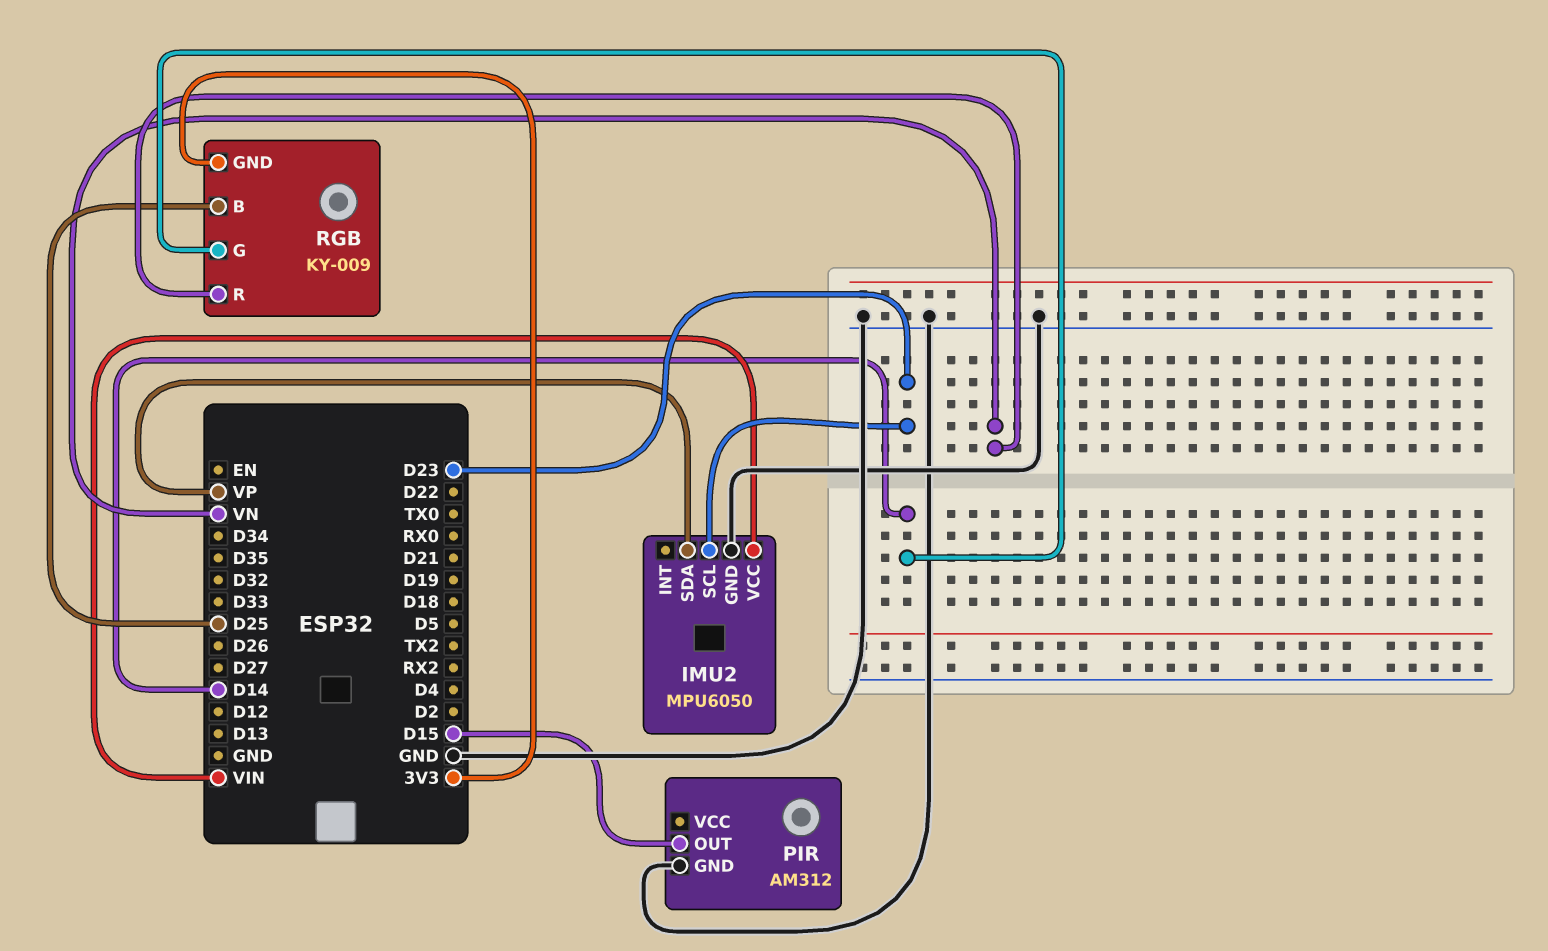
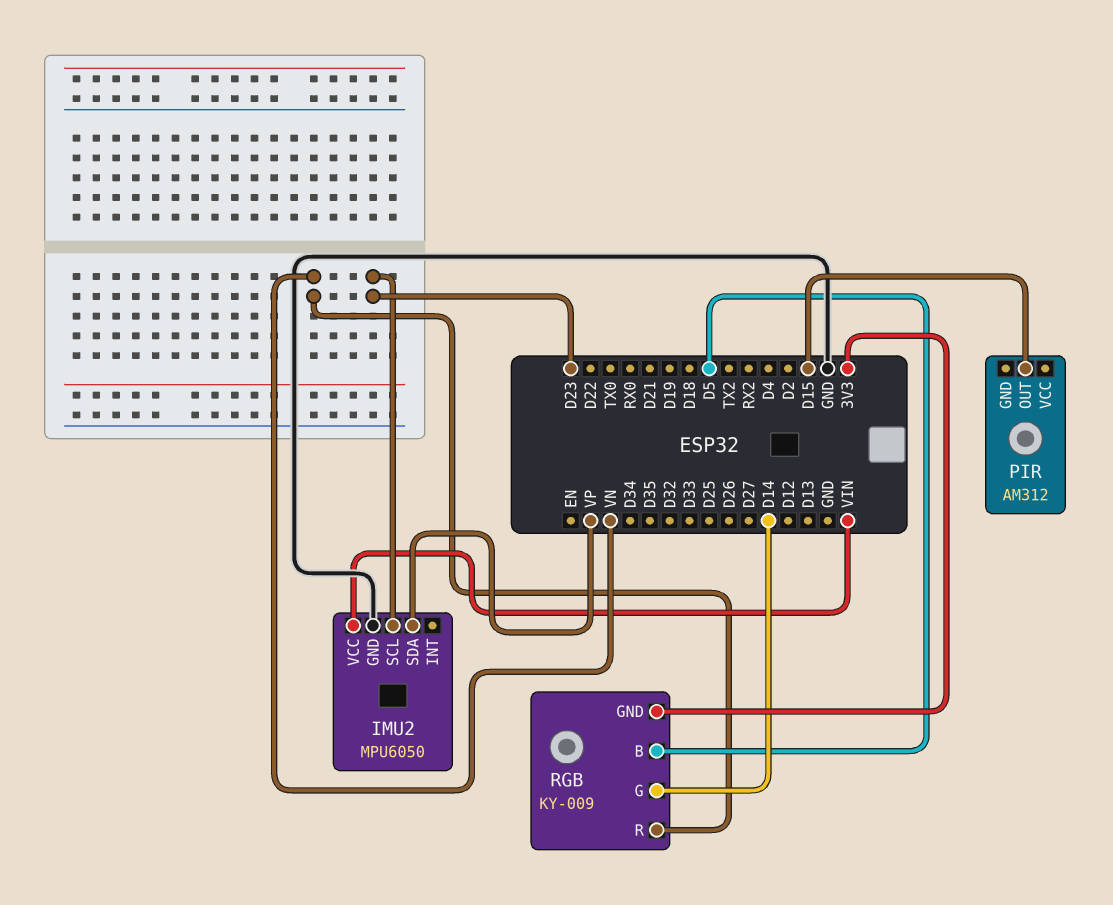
PIR pin GND: GND -> none
RGB pin B: D25 -> D5

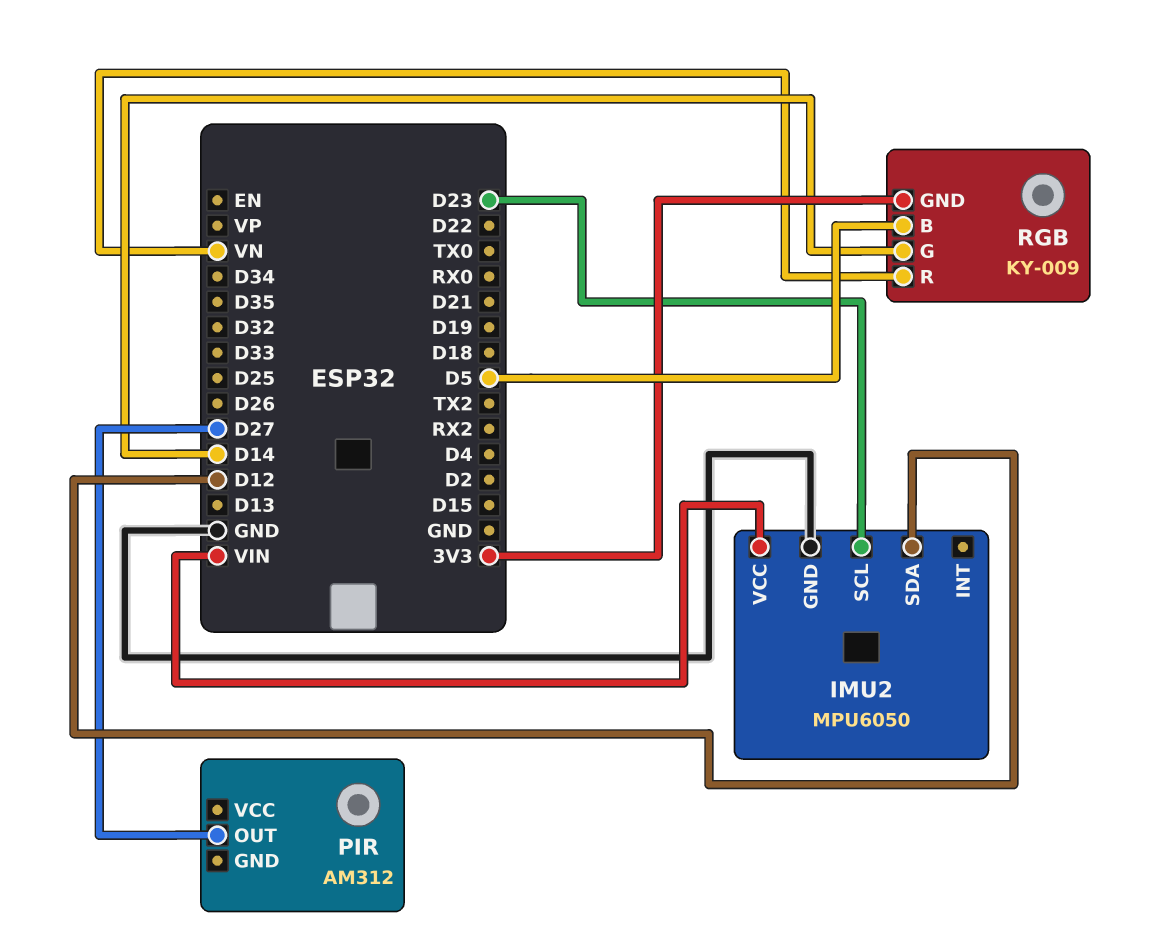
IMU2 pin SDA: VP -> D12
PIR pin OUT: D15 -> D27

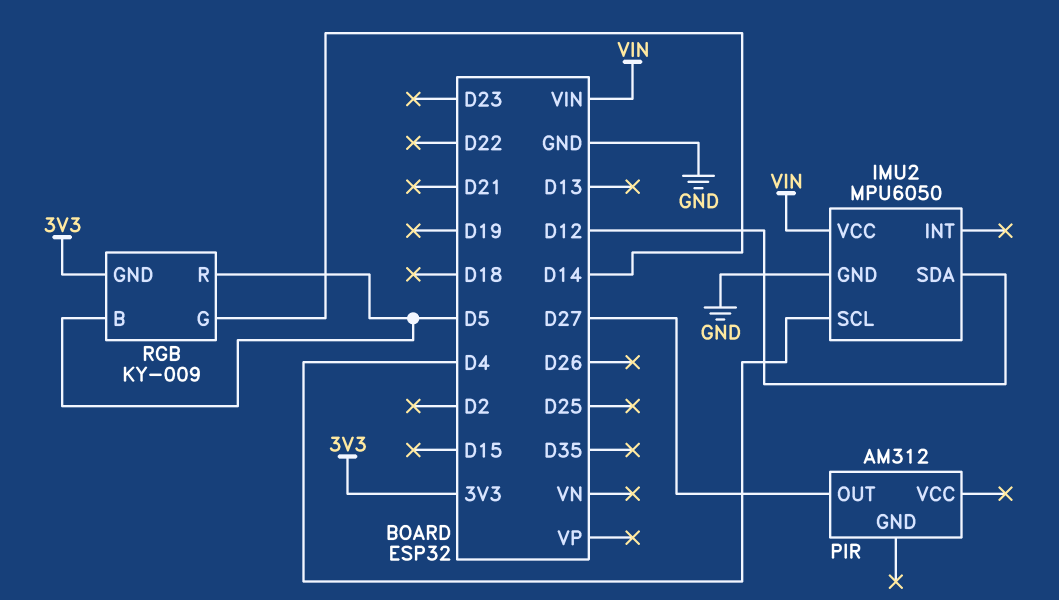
IMU2 pin SCL: D23 -> D4
RGB pin R: VN -> D5

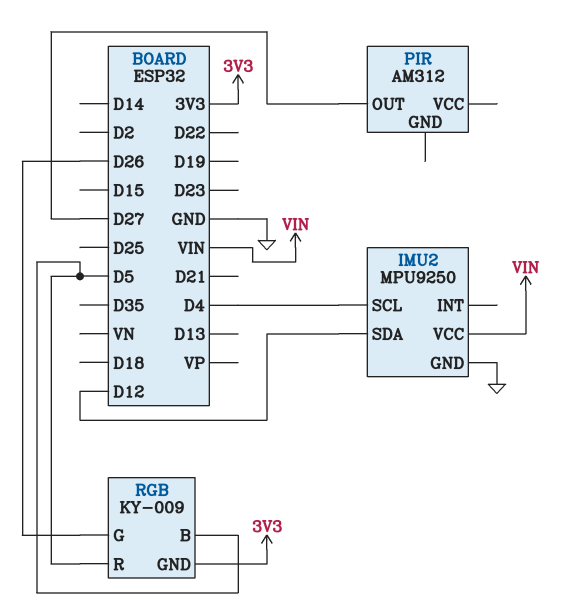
IMU2: MPU6050 -> MPU9250
RGB pin G: D14 -> D26

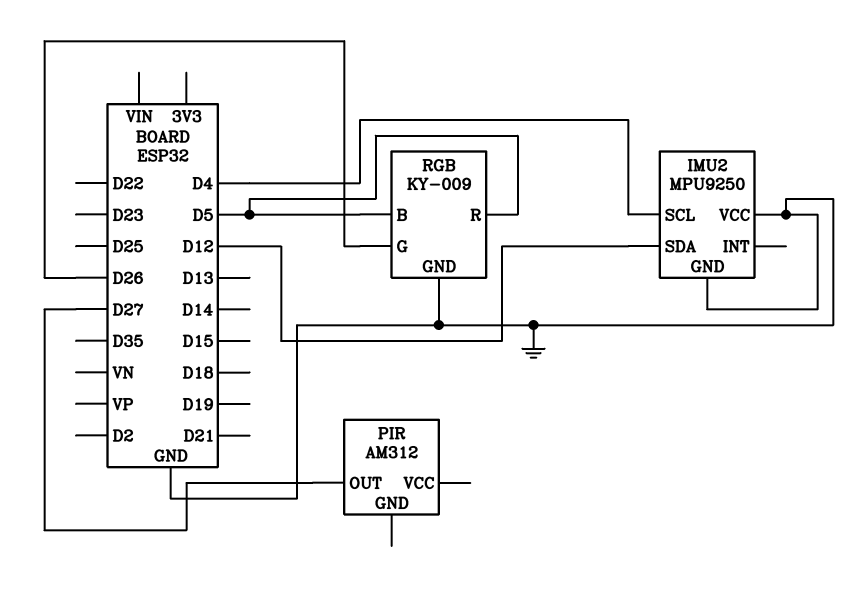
IMU2 pin VCC: VIN -> GND
RGB pin GND: 3V3 -> GND

